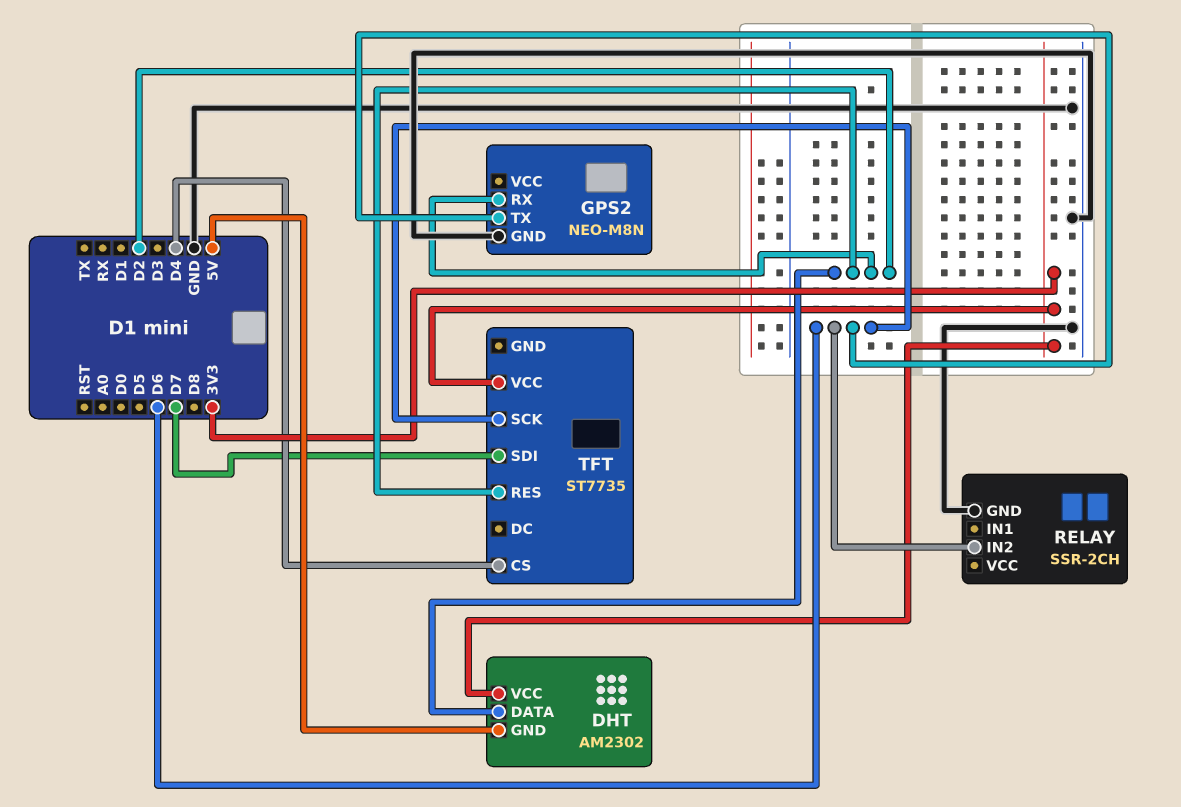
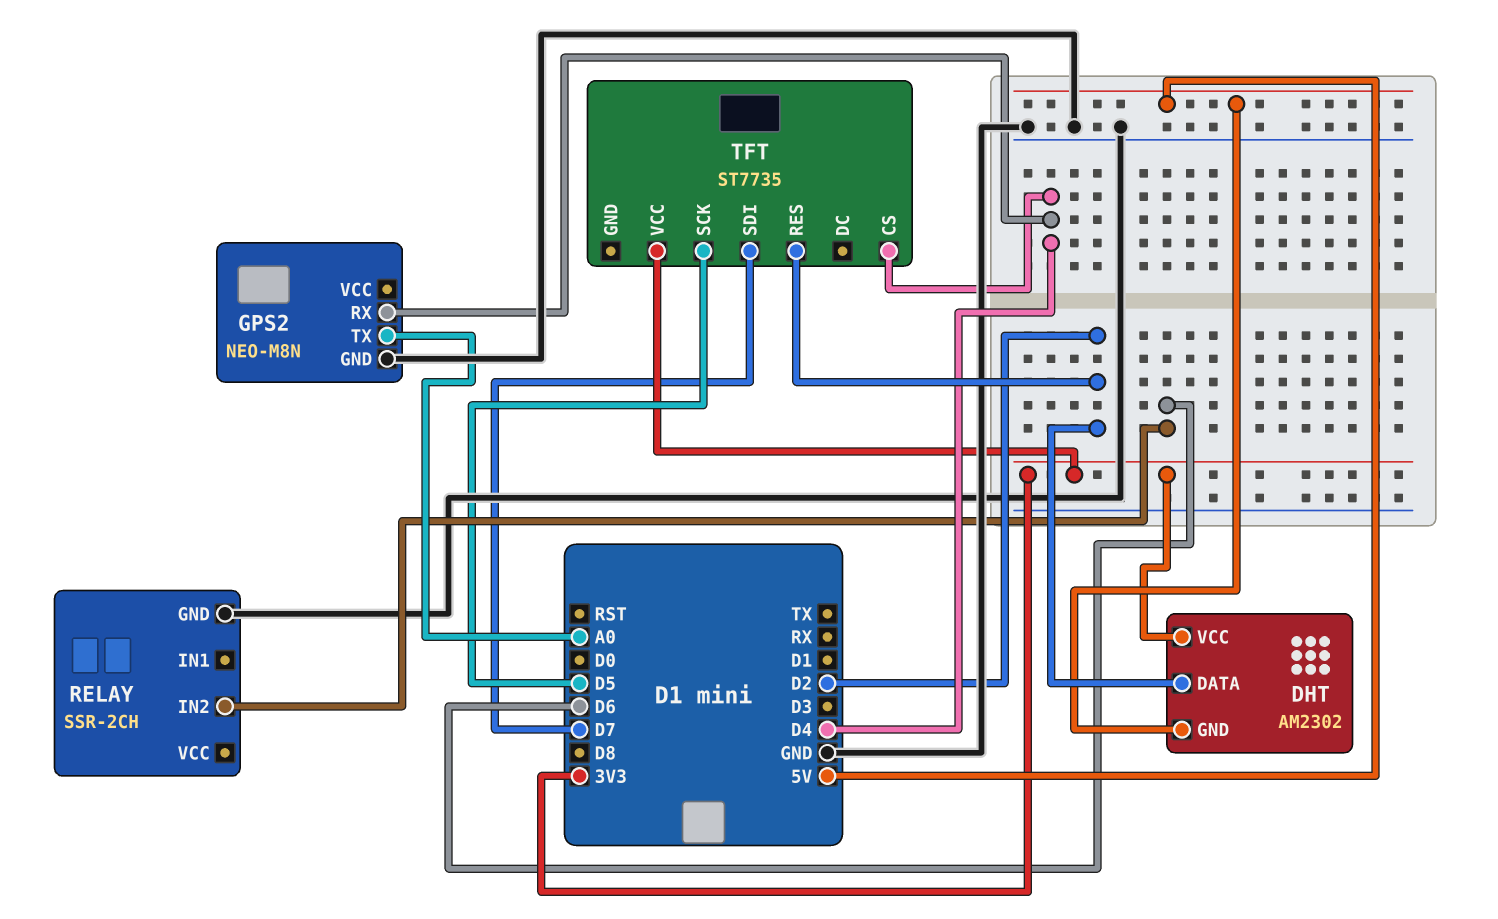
GPS2 pin RX: D2 -> D4
GPS2 pin TX: D6 -> A0
TFT pin SCK: D6 -> D5

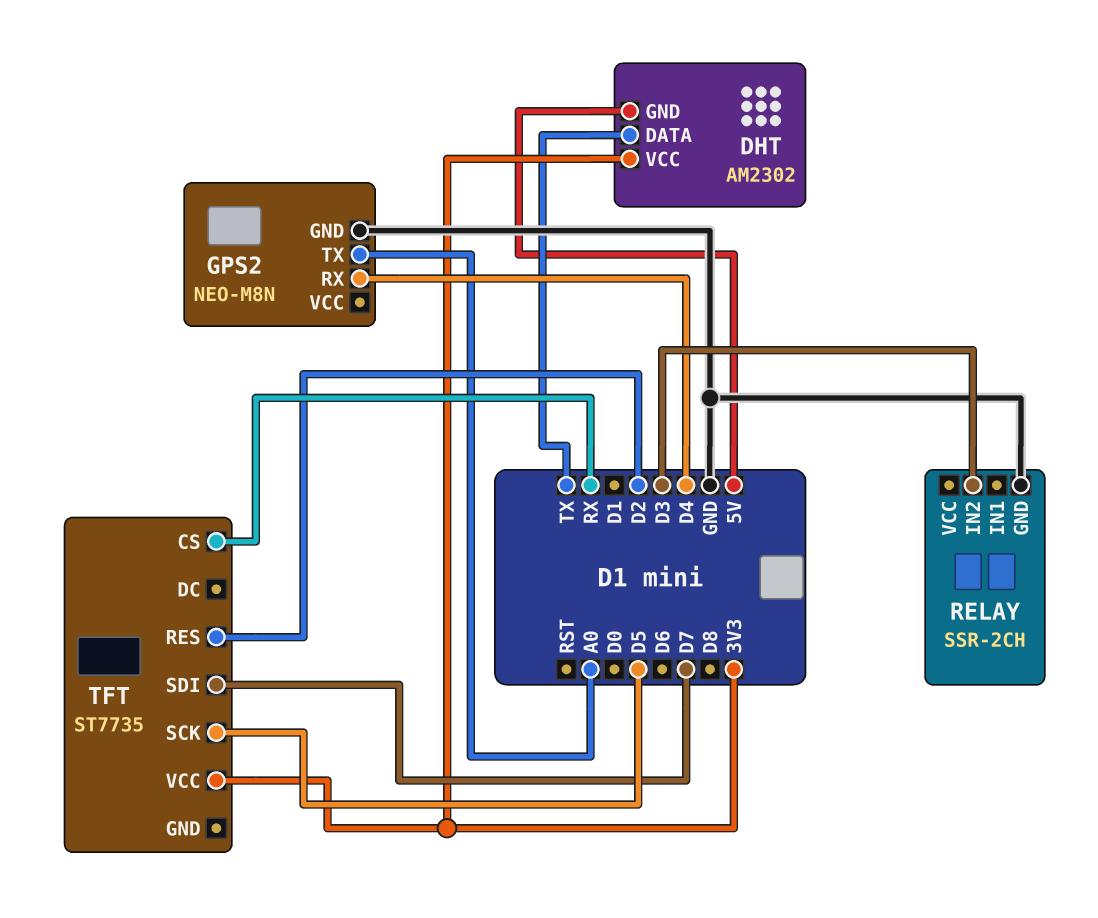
DHT pin DATA: D2 -> TX
RELAY pin IN2: D6 -> D3
TFT pin CS: D4 -> RX

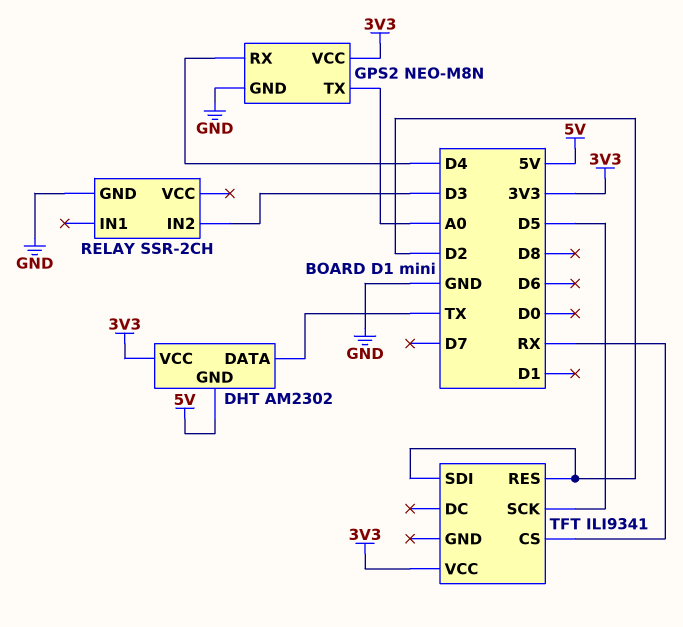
GPS2 pin VCC: none -> 3V3
TFT: ST7735 -> ILI9341
TFT pin SDI: D7 -> D2

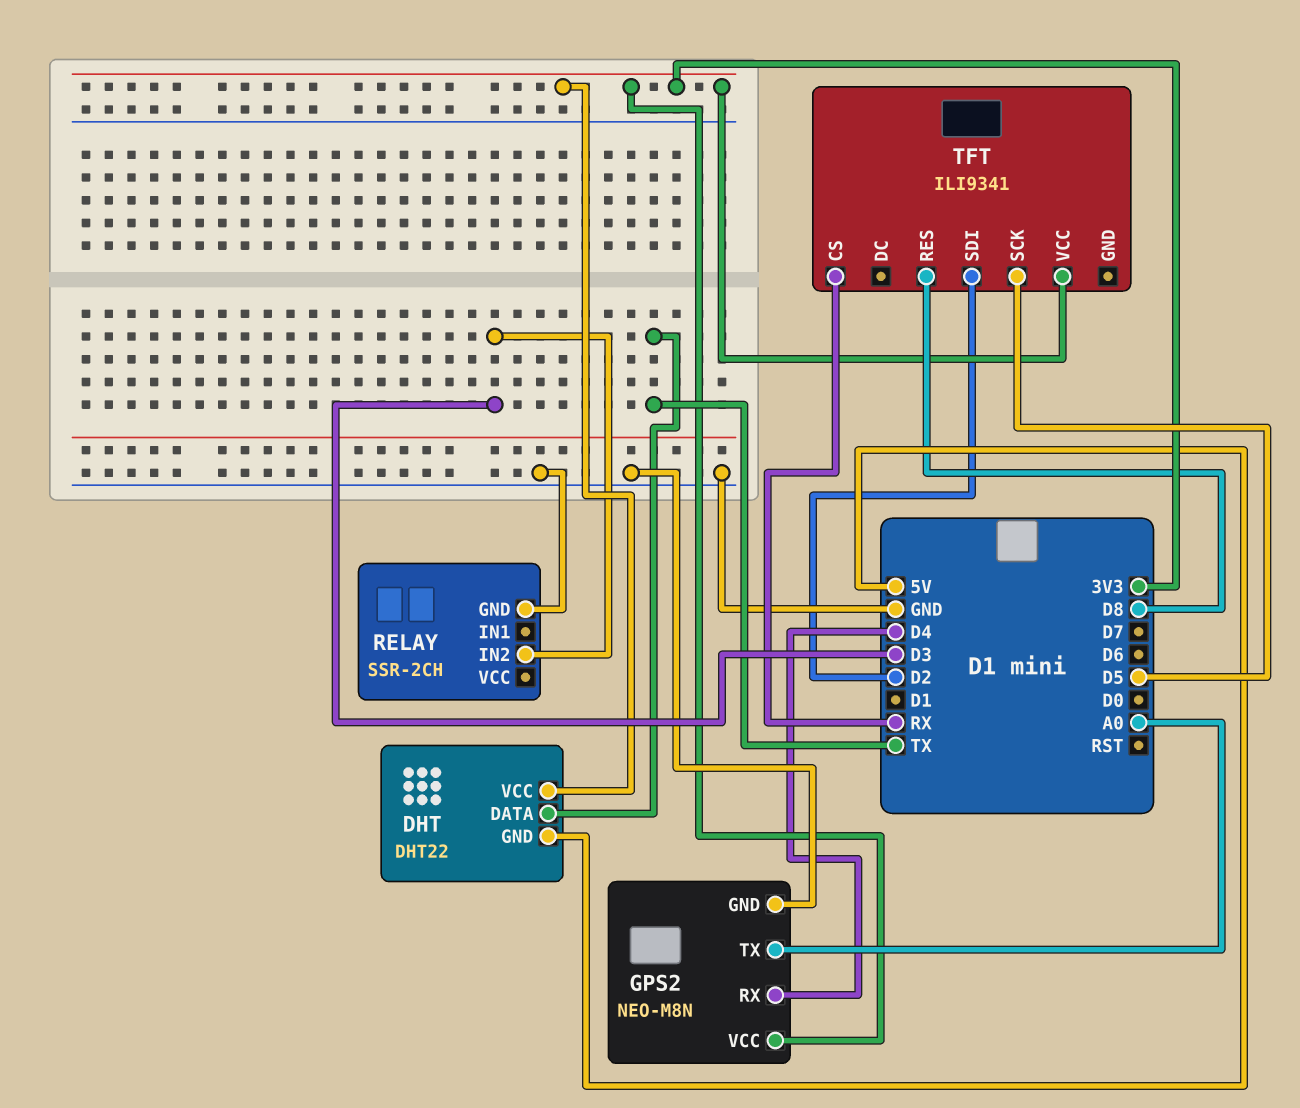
DHT: AM2302 -> DHT22
TFT pin RES: D2 -> D8

